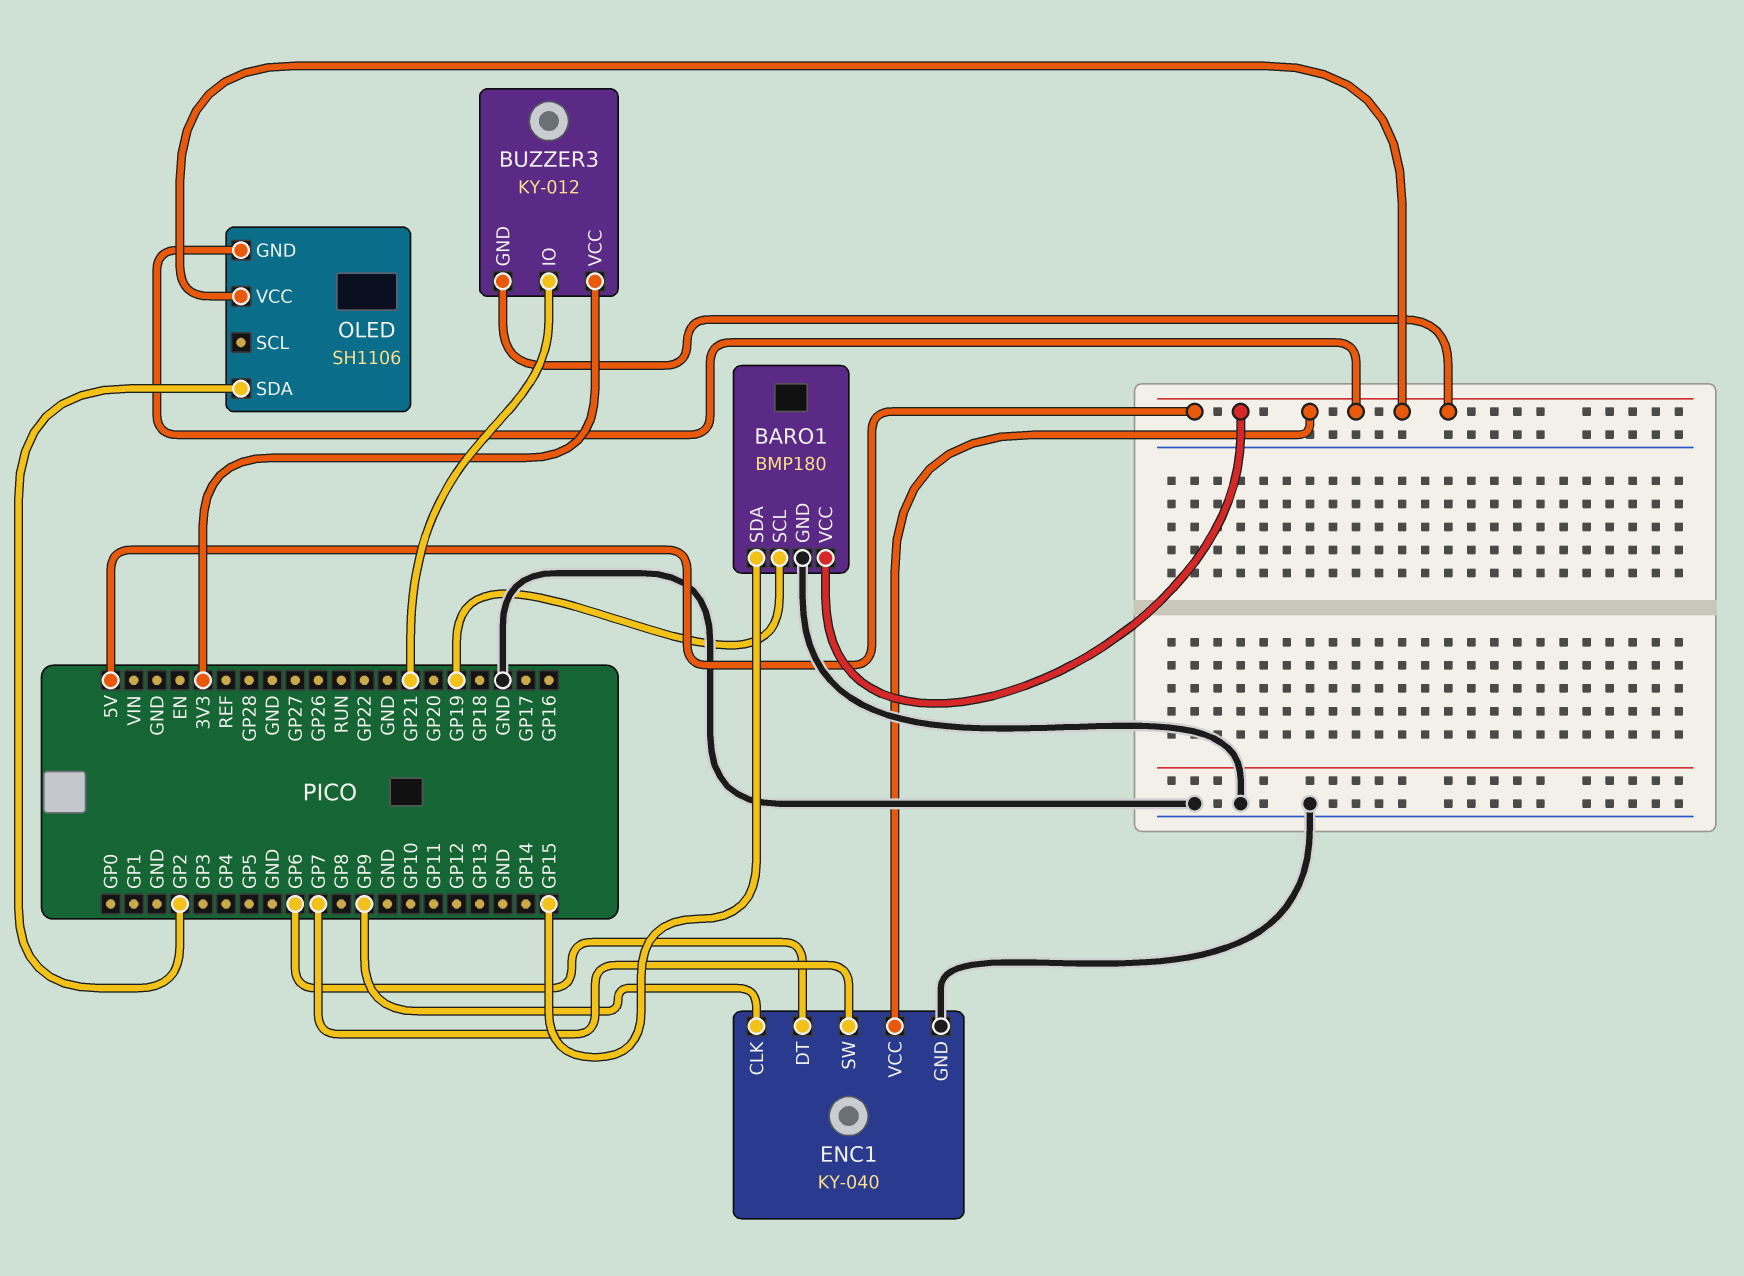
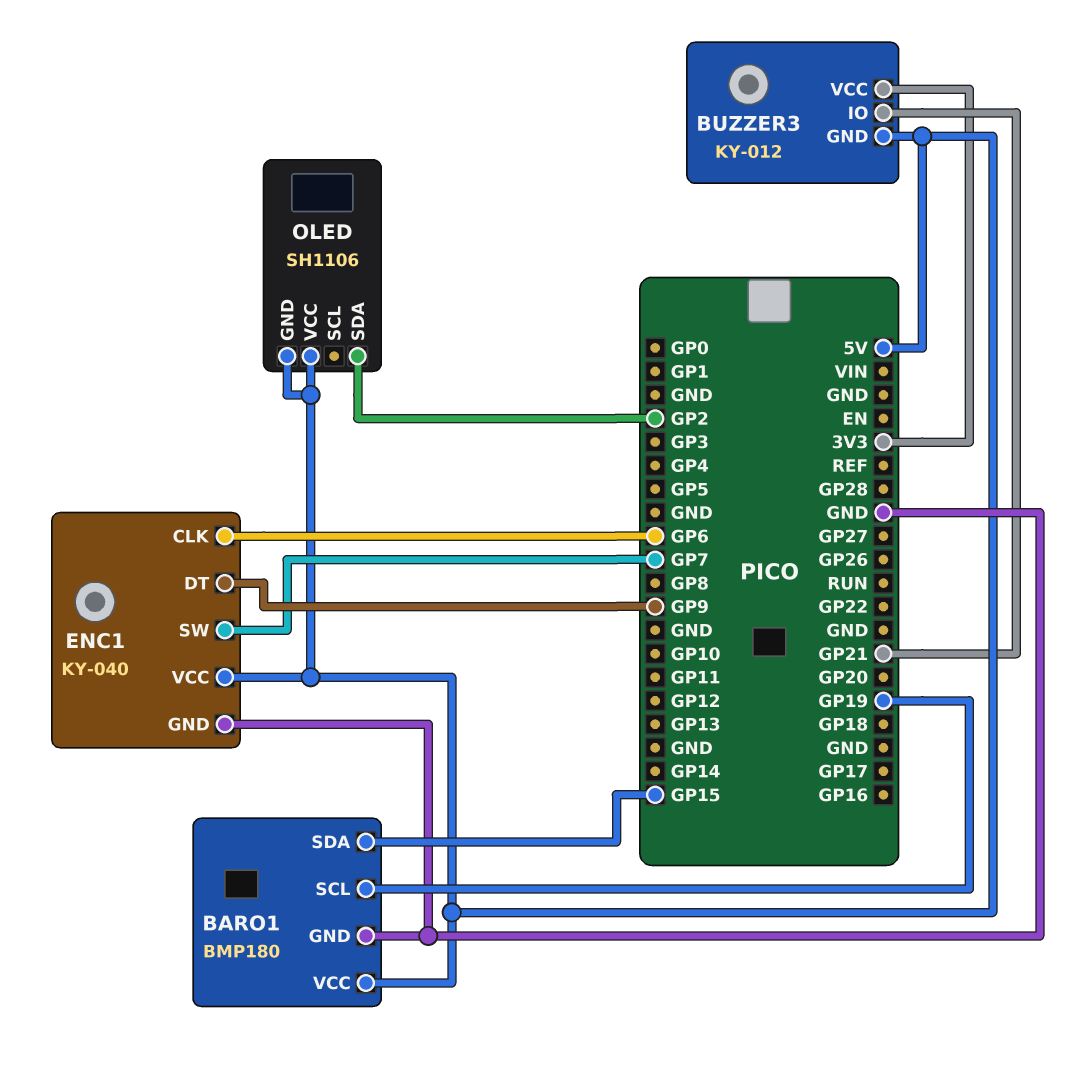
ENC1 pin CLK: GP9 -> GP6
ENC1 pin DT: GP6 -> GP9

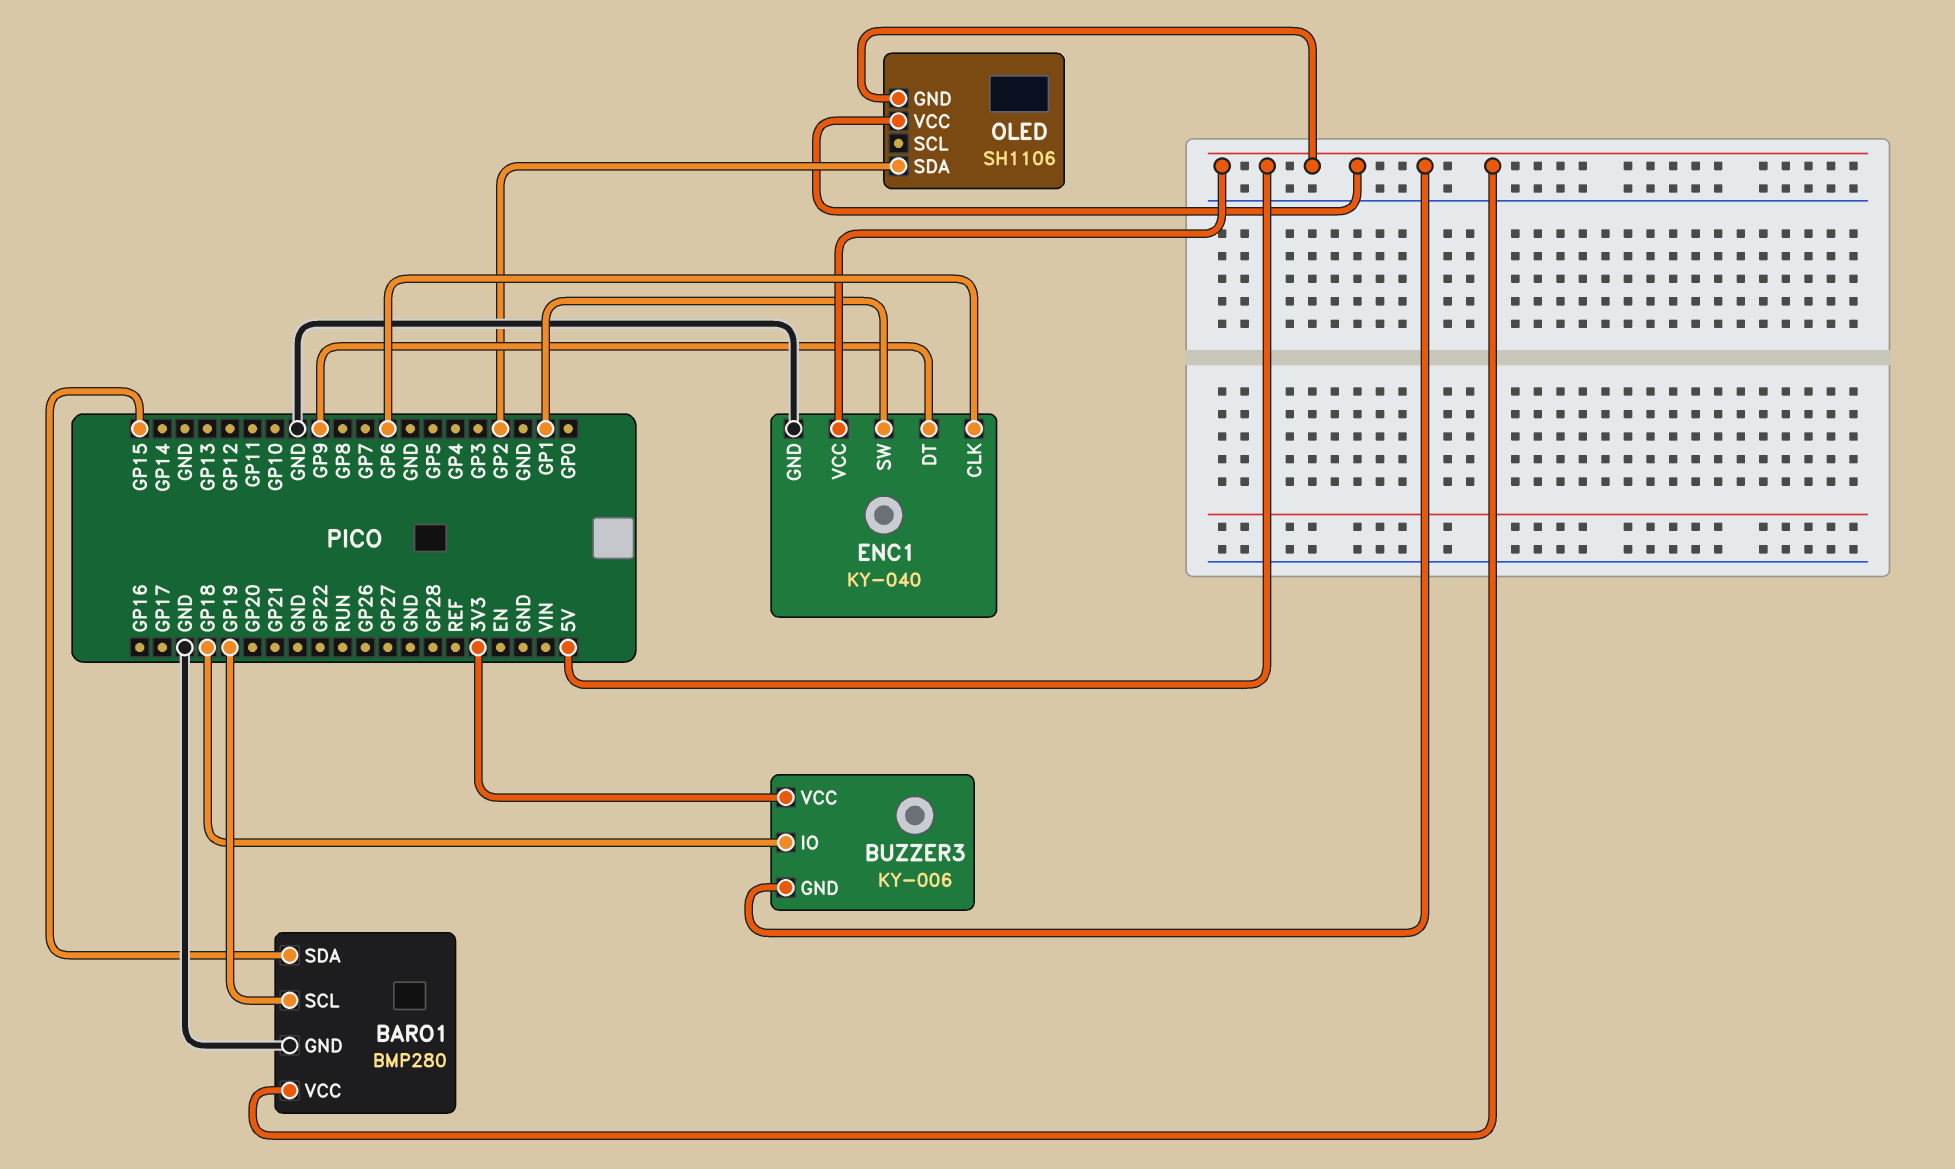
BARO1: BMP180 -> BMP280
BUZZER3: KY-012 -> KY-006
BUZZER3 pin IO: GP21 -> GP18
ENC1 pin SW: GP7 -> GP1

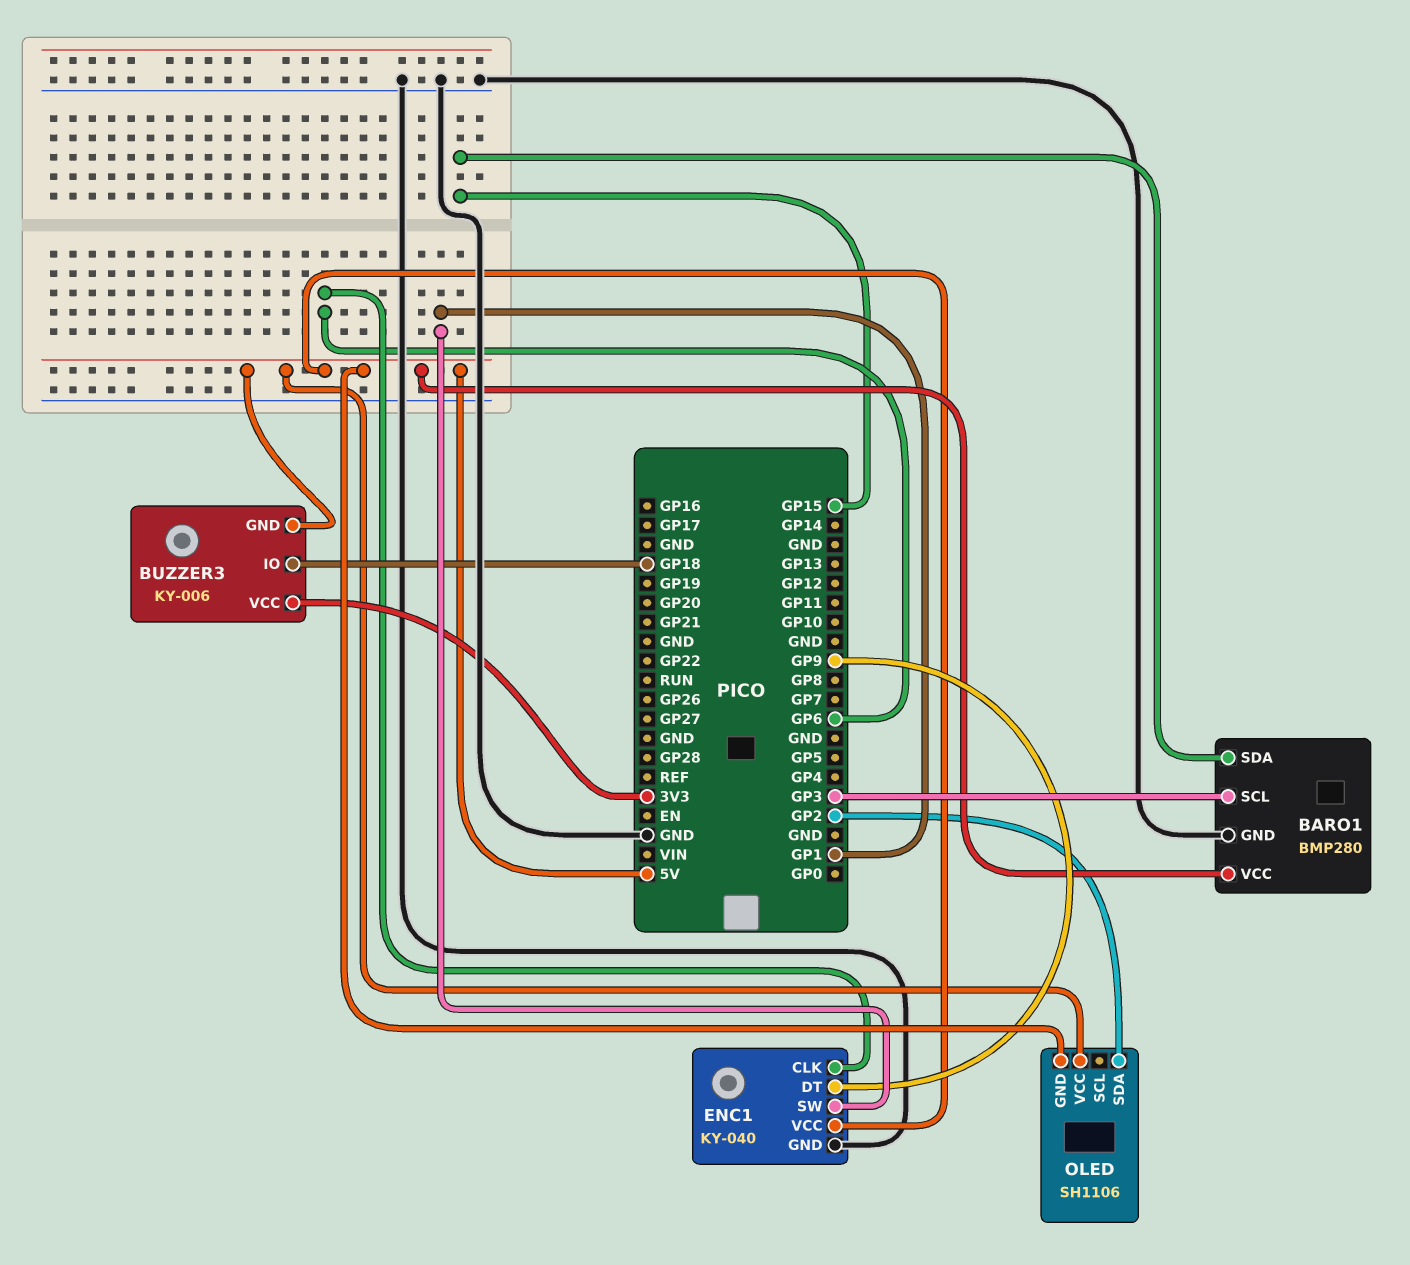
BARO1 pin SCL: GP19 -> GP3

